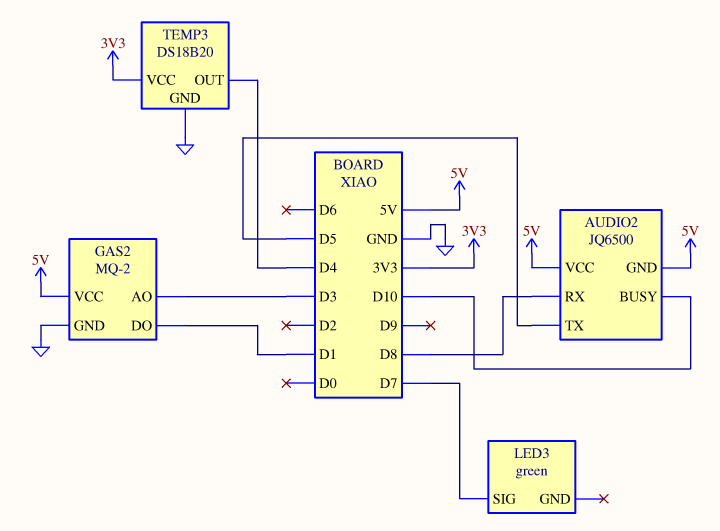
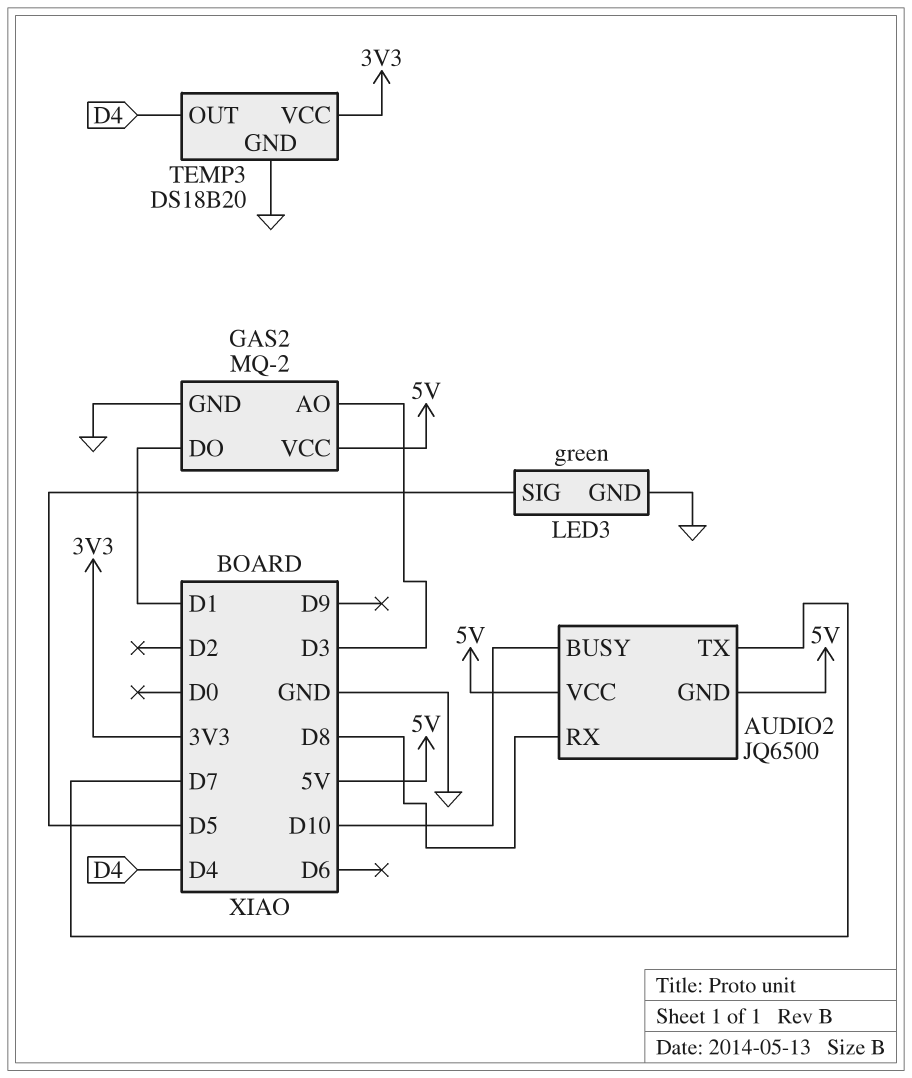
AUDIO2 pin TX: D5 -> D7
LED3 pin GND: none -> GND
LED3 pin SIG: D7 -> D5

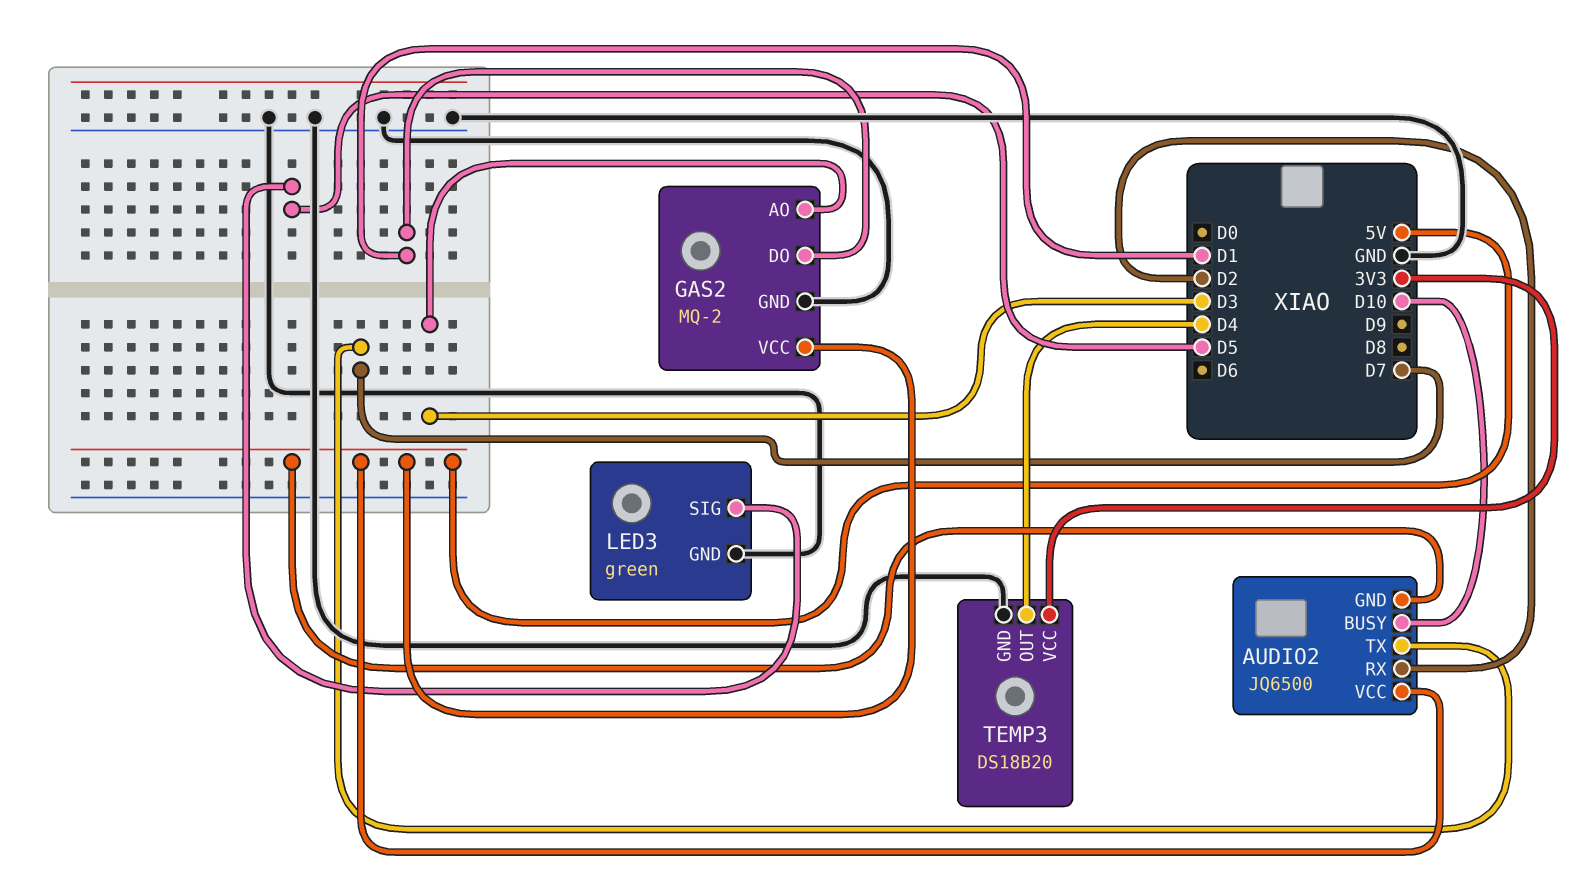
AUDIO2 pin RX: D8 -> D2

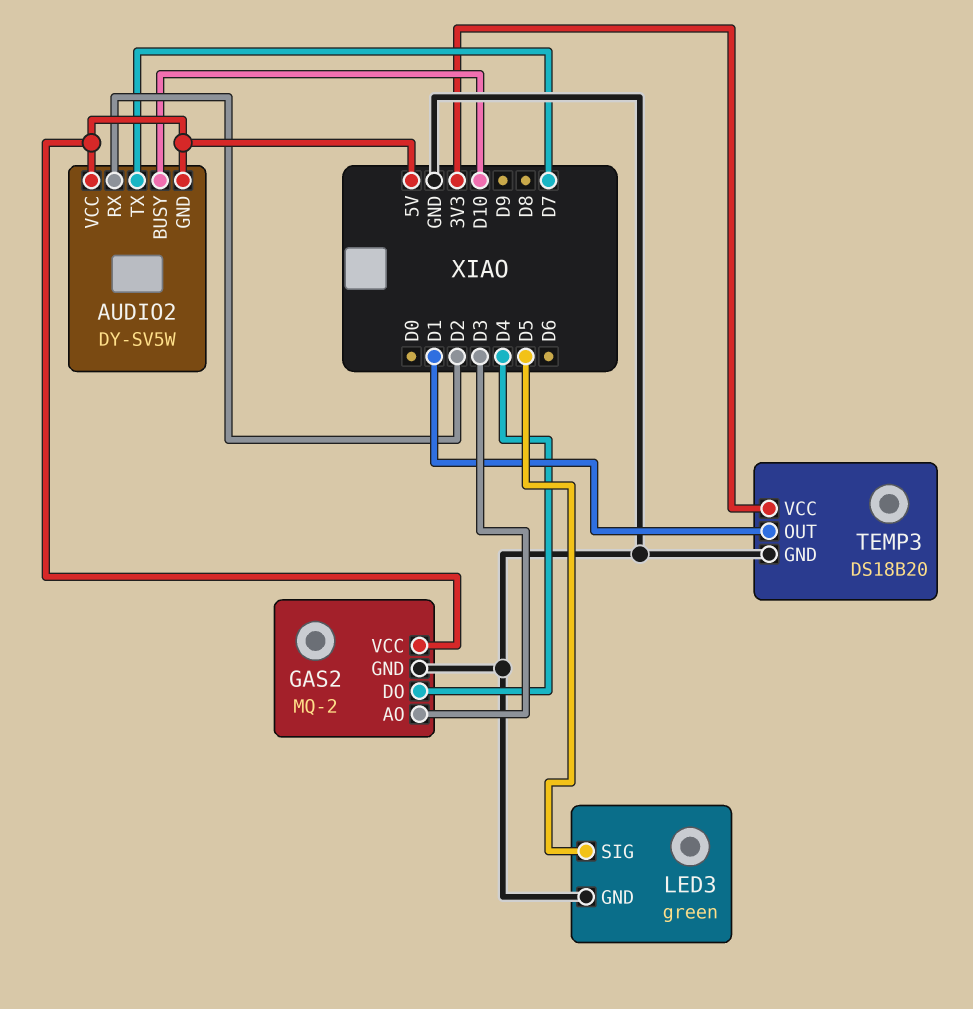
AUDIO2: JQ6500 -> DY-SV5W
GAS2 pin DO: D1 -> D4
TEMP3 pin OUT: D4 -> D1

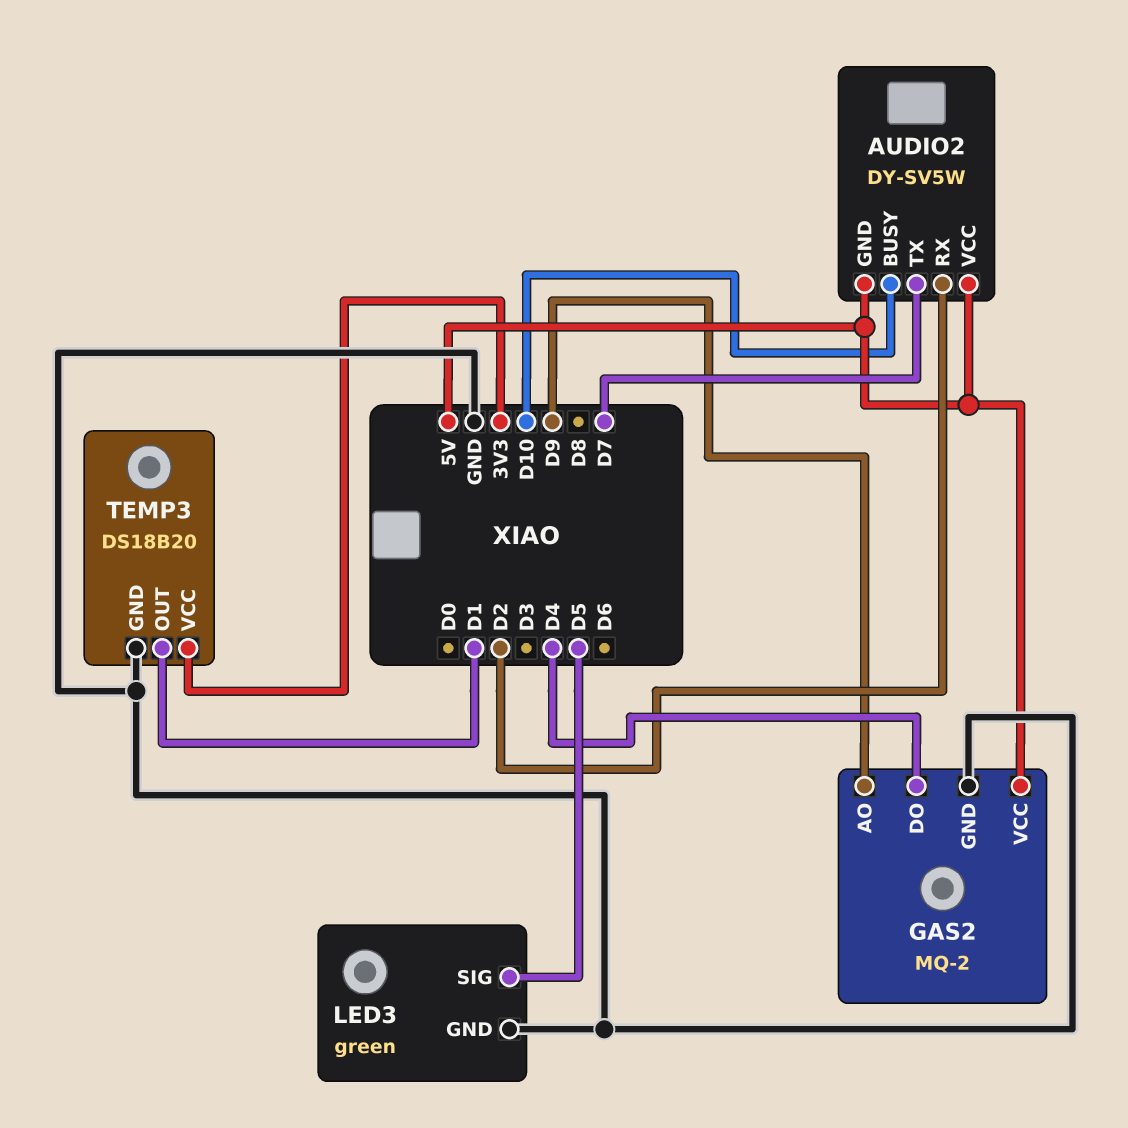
GAS2 pin AO: D3 -> D9

